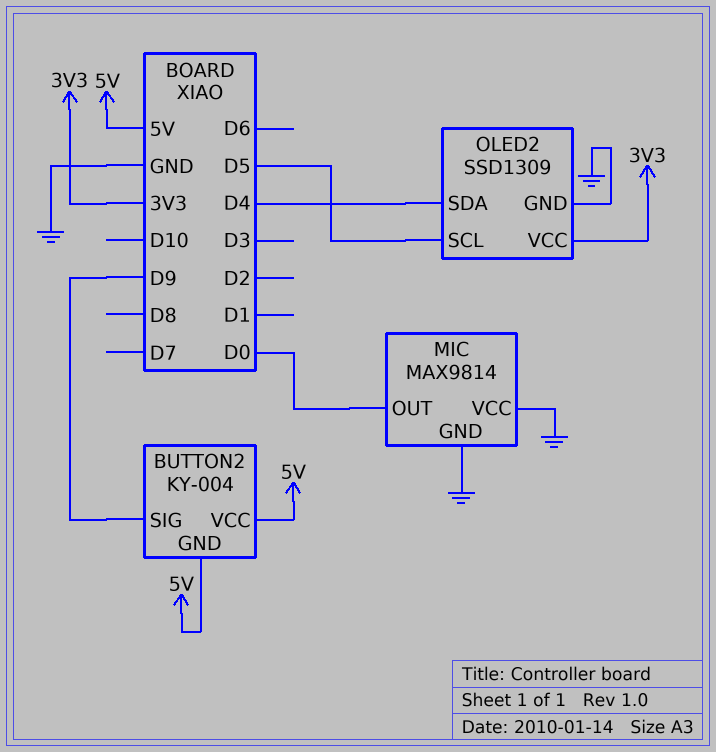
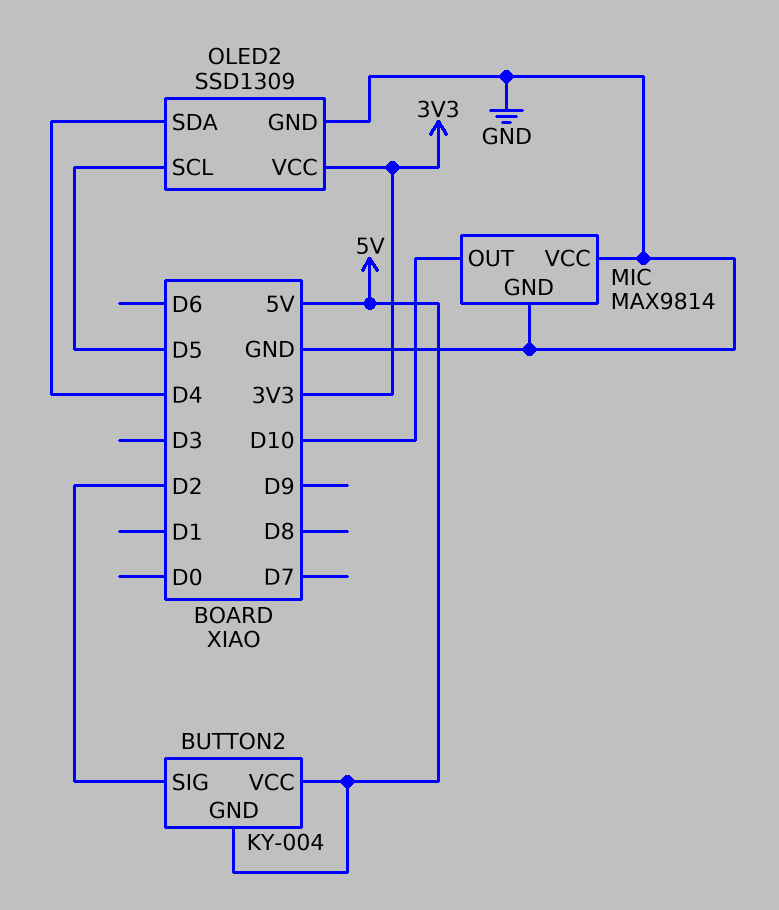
BUTTON2 pin SIG: D9 -> D2
MIC pin OUT: D0 -> D10

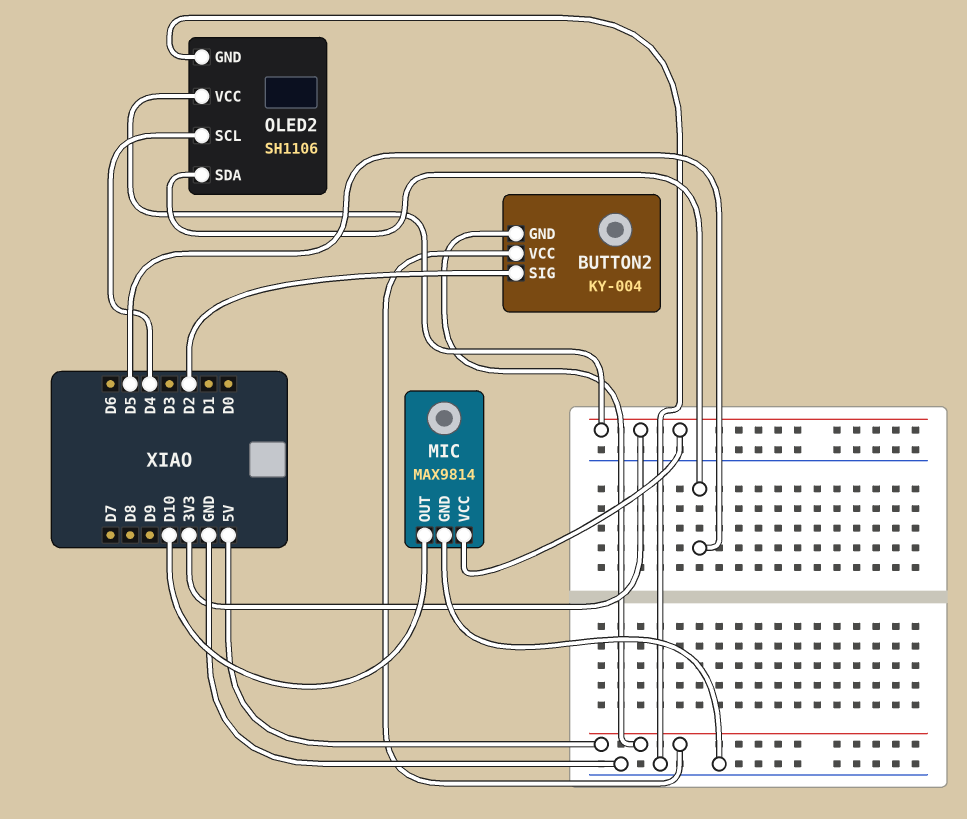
MIC pin VCC: GND -> 3V3
OLED2: SSD1309 -> SH1106
OLED2 pin SCL: D5 -> D4
OLED2 pin SDA: D4 -> D5

